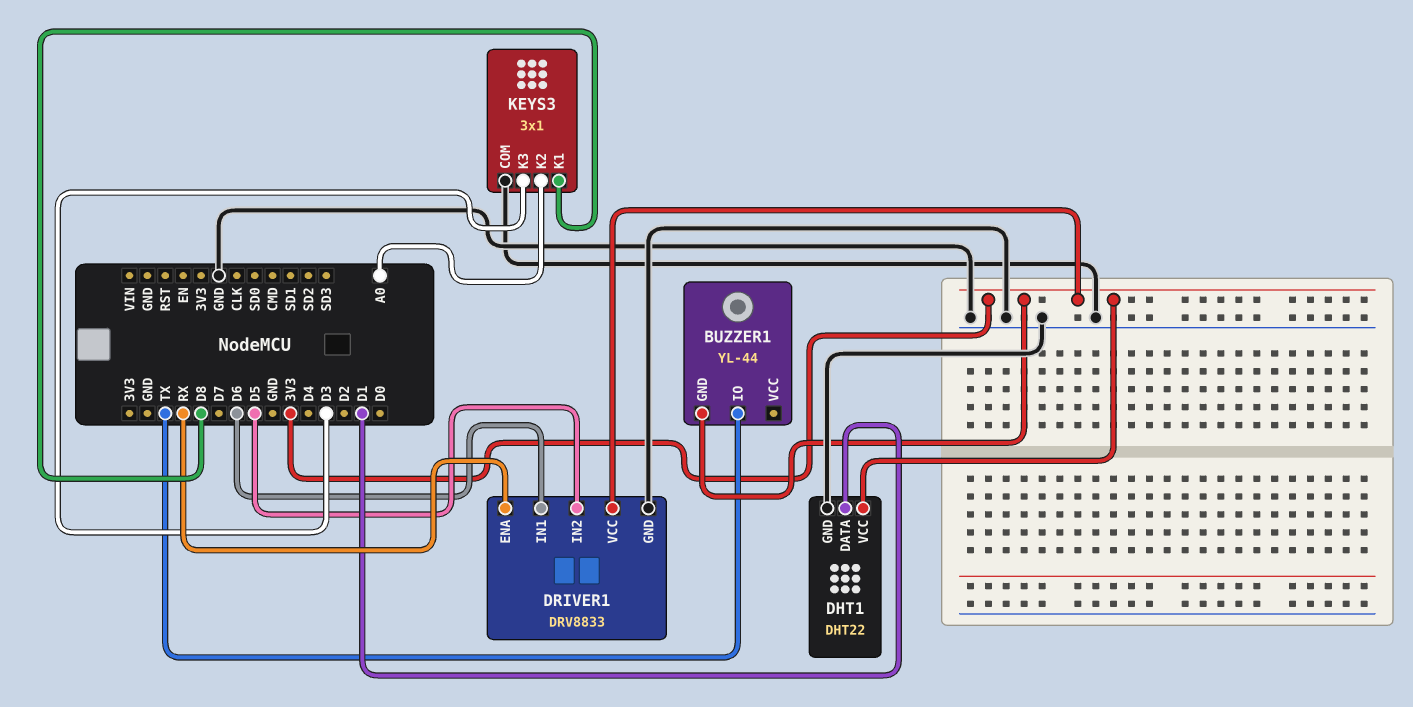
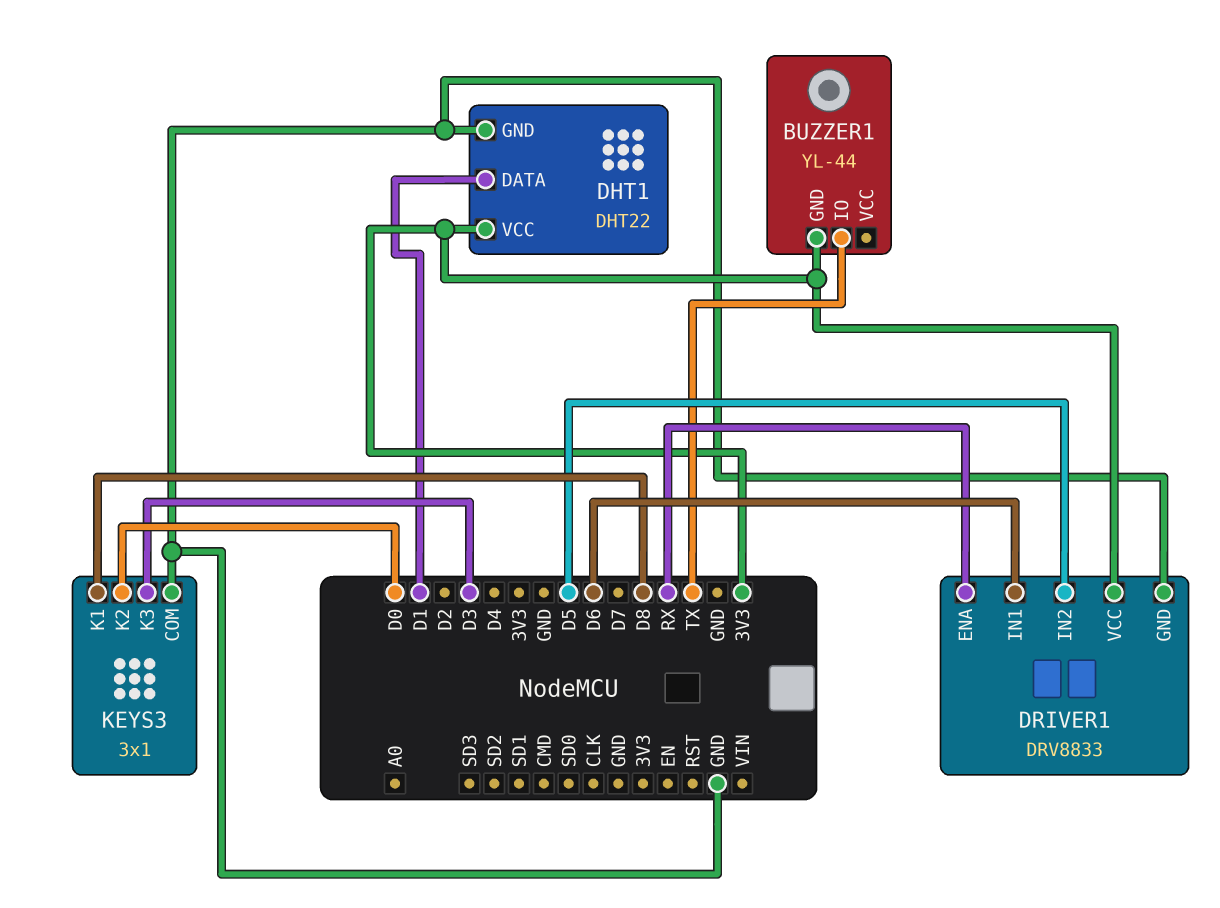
KEYS3 pin K2: A0 -> D0

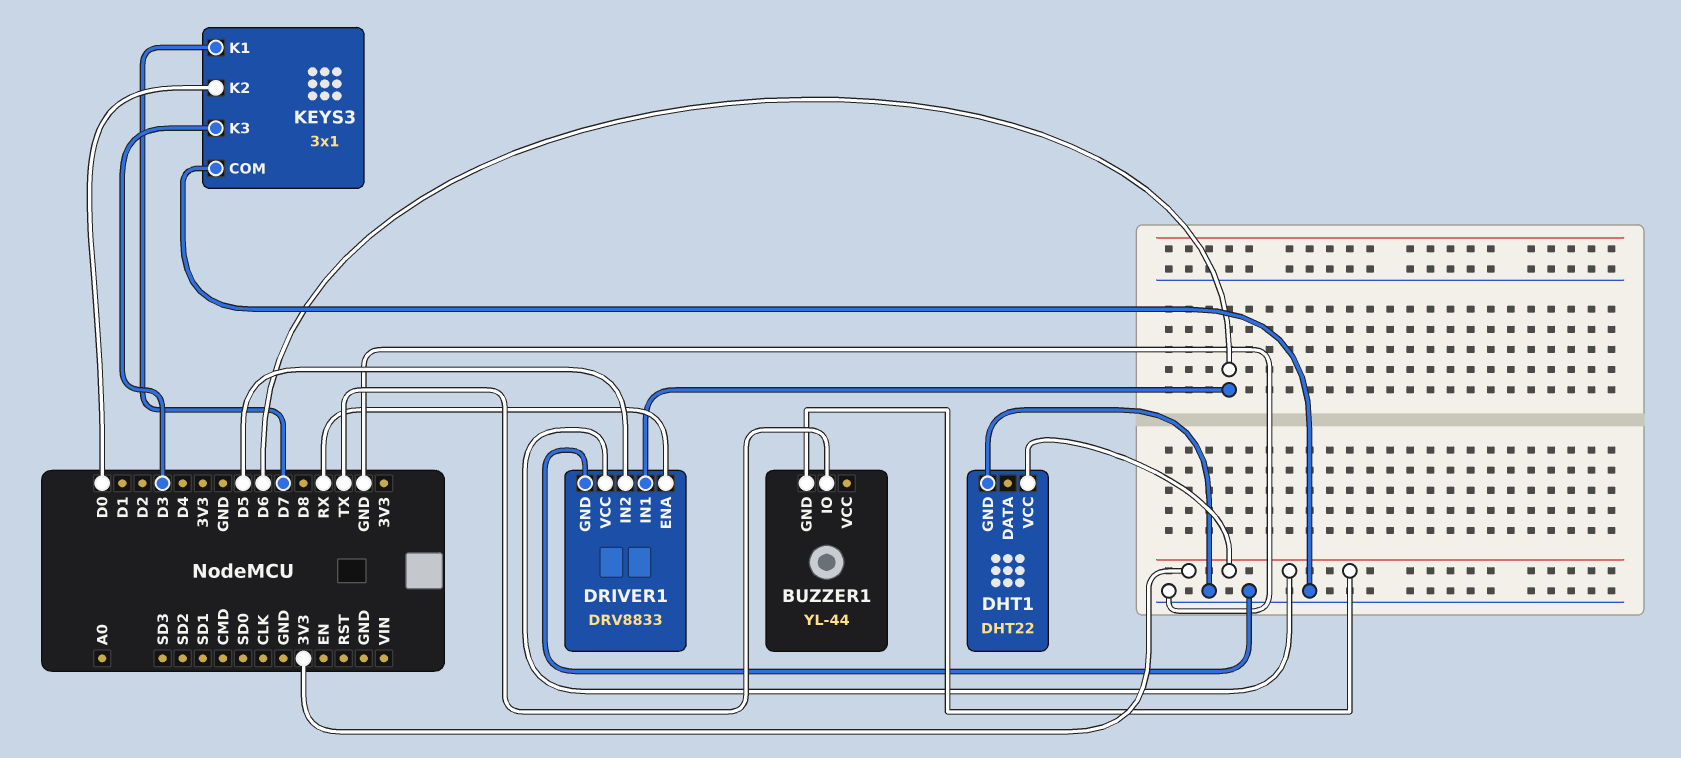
DHT1 pin DATA: D1 -> none
KEYS3 pin K1: D8 -> D7

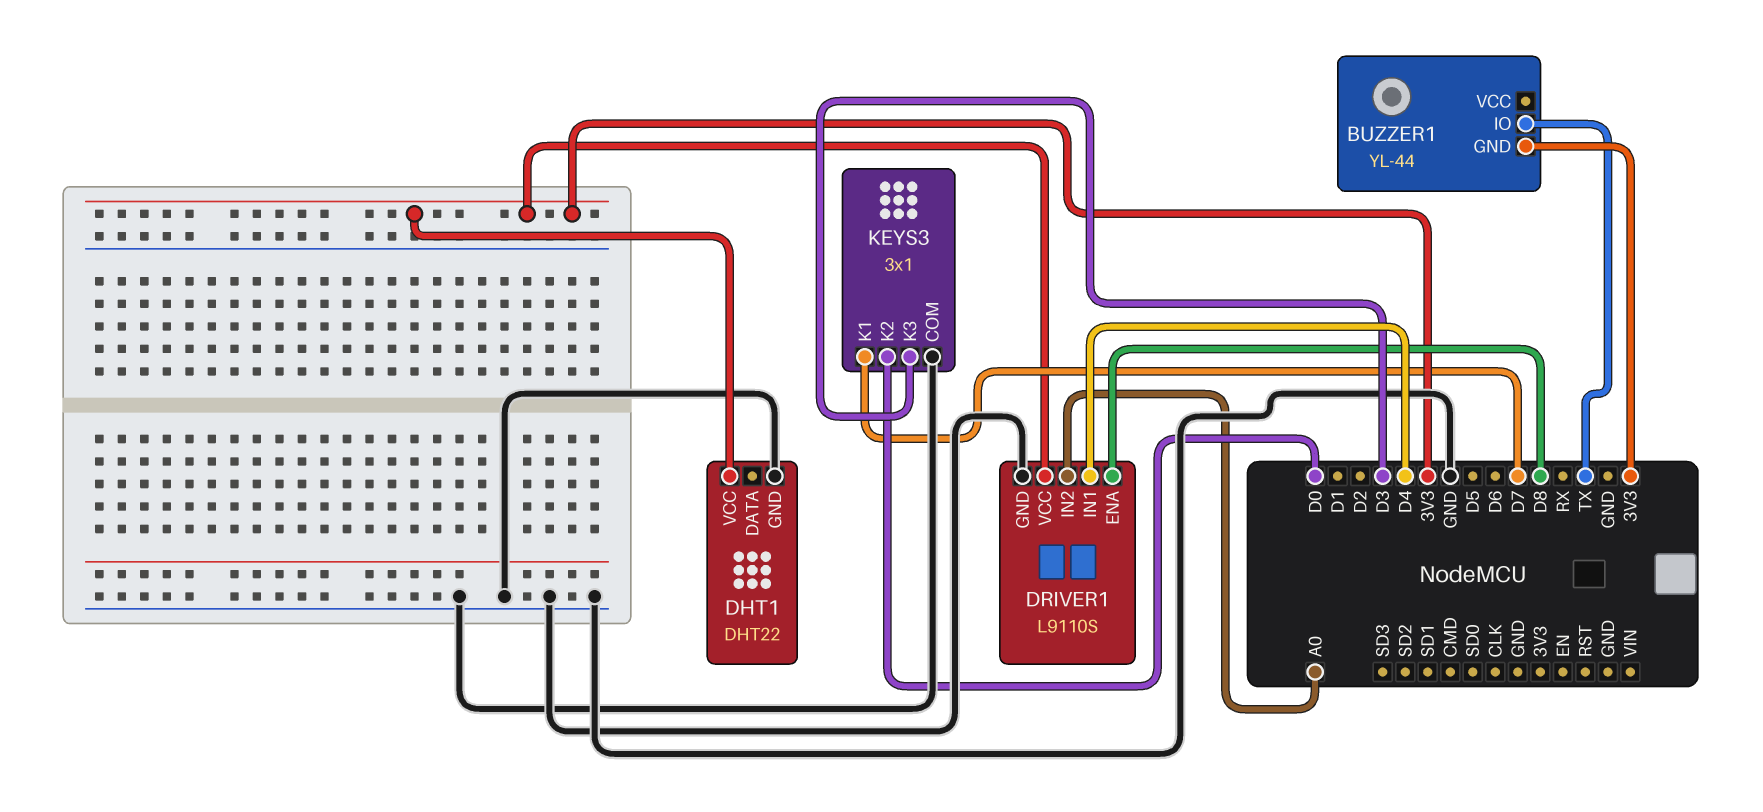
DRIVER1: DRV8833 -> L9110S
DRIVER1 pin ENA: RX -> D8
DRIVER1 pin IN1: D6 -> D4
DRIVER1 pin IN2: D5 -> A0

